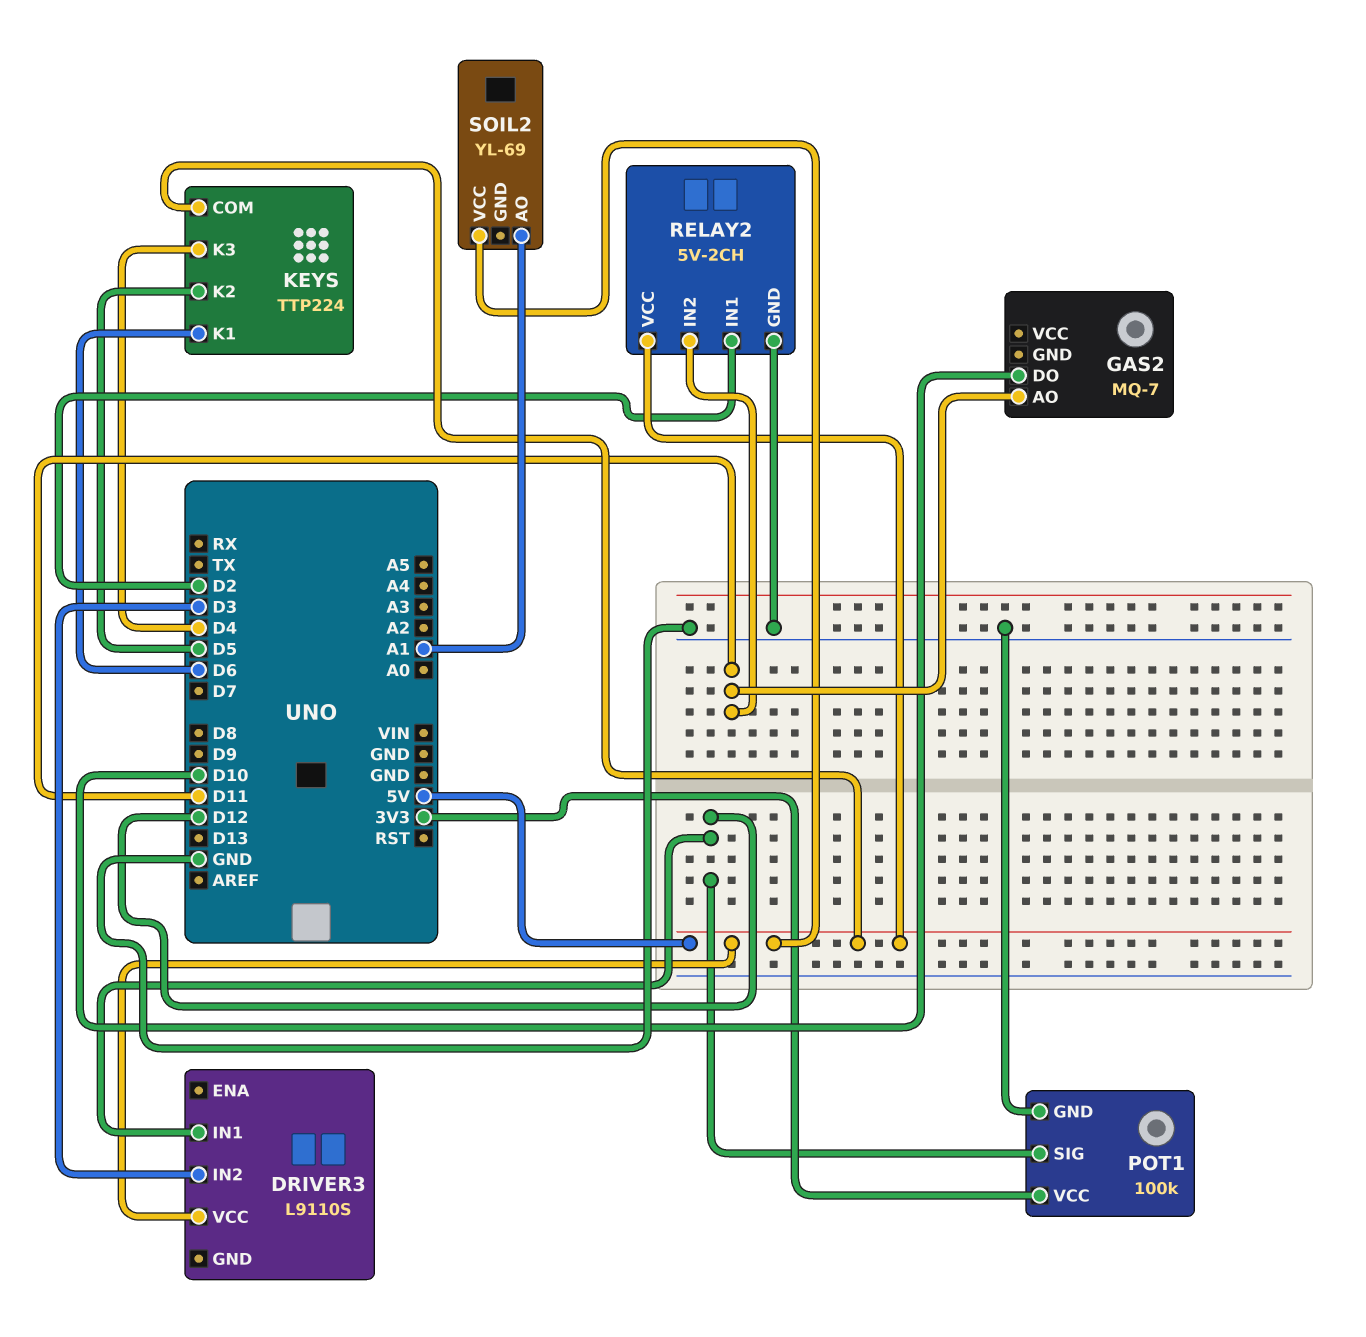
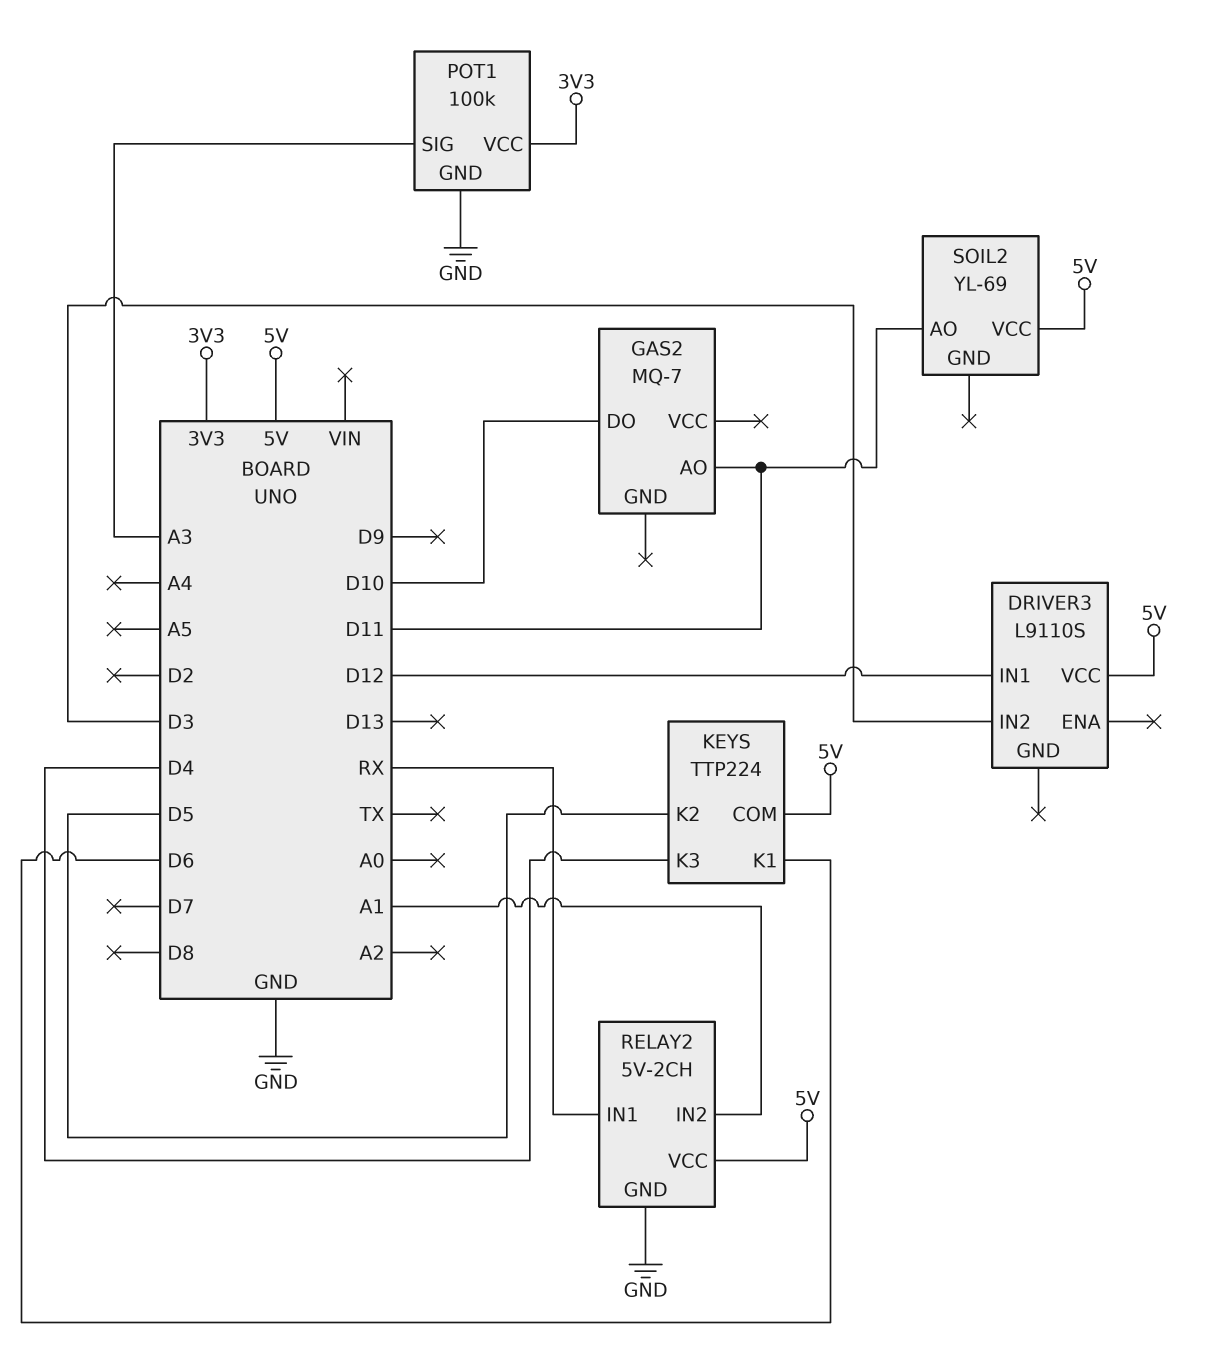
POT1 pin SIG: D12 -> A3
RELAY2 pin IN1: D2 -> RX
RELAY2 pin IN2: D11 -> A1
SOIL2 pin AO: A1 -> D11

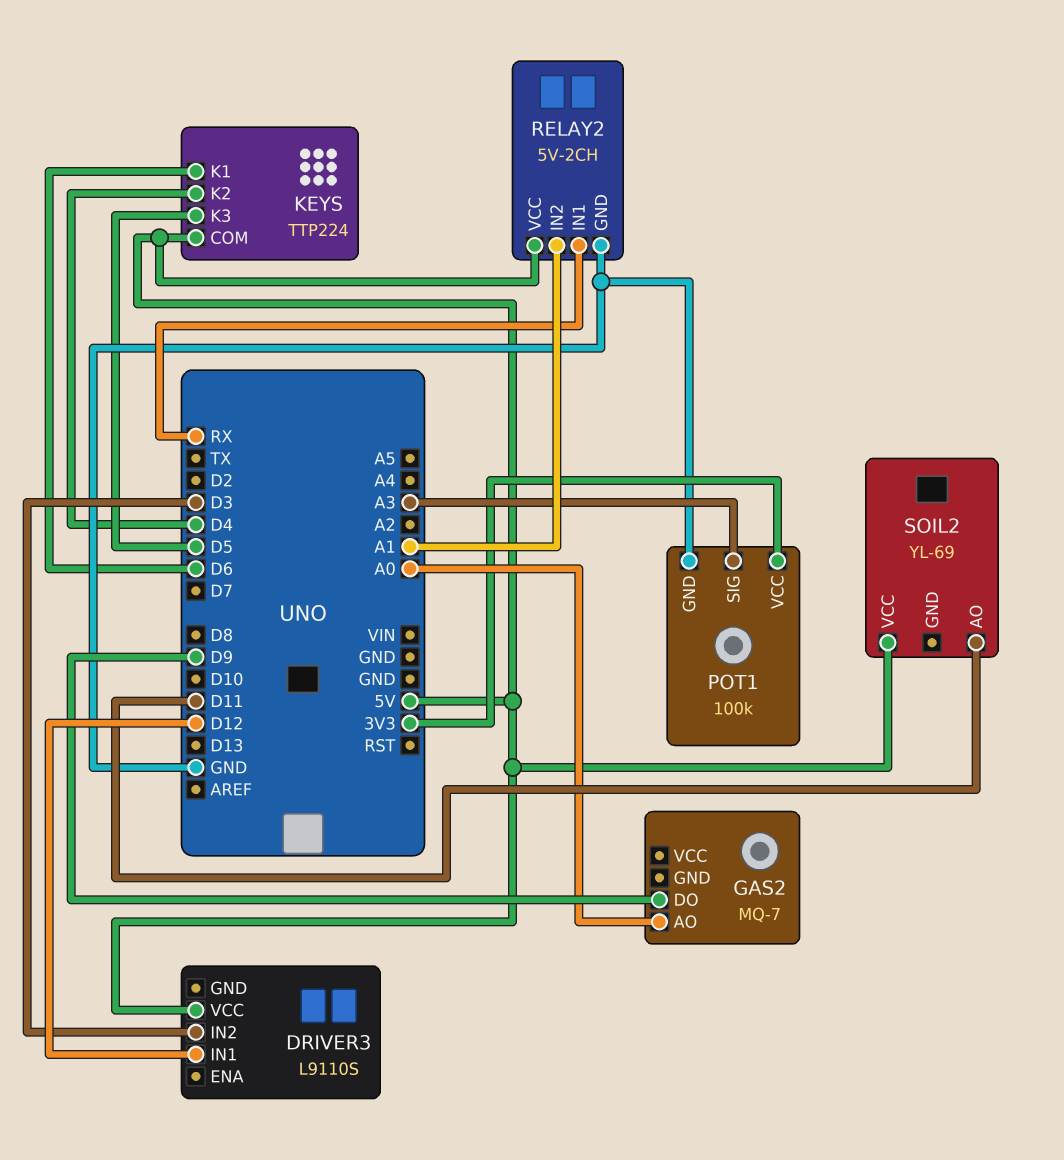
GAS2 pin AO: D11 -> A0
GAS2 pin DO: D10 -> D9
KEYS pin K2: D5 -> D4
KEYS pin K3: D4 -> D5

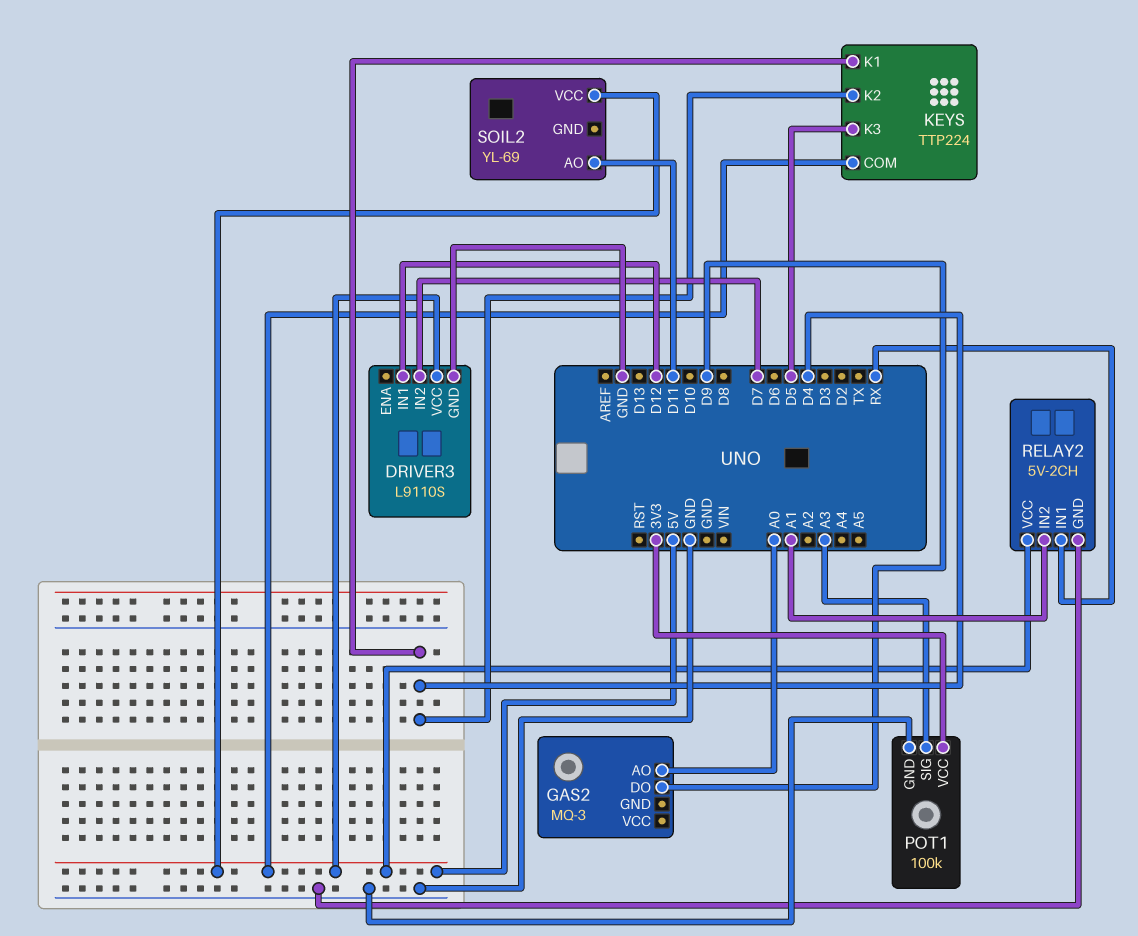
DRIVER3 pin GND: none -> GND
DRIVER3 pin IN2: D3 -> D7
GAS2: MQ-7 -> MQ-3
KEYS pin K1: D6 -> D4

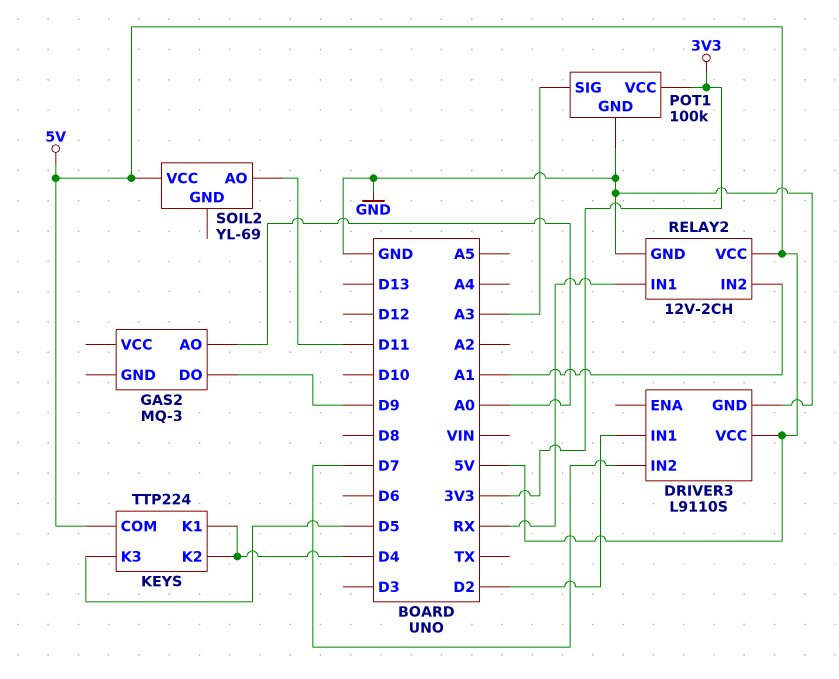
DRIVER3 pin IN1: D12 -> D2
RELAY2: 5V-2CH -> 12V-2CH

